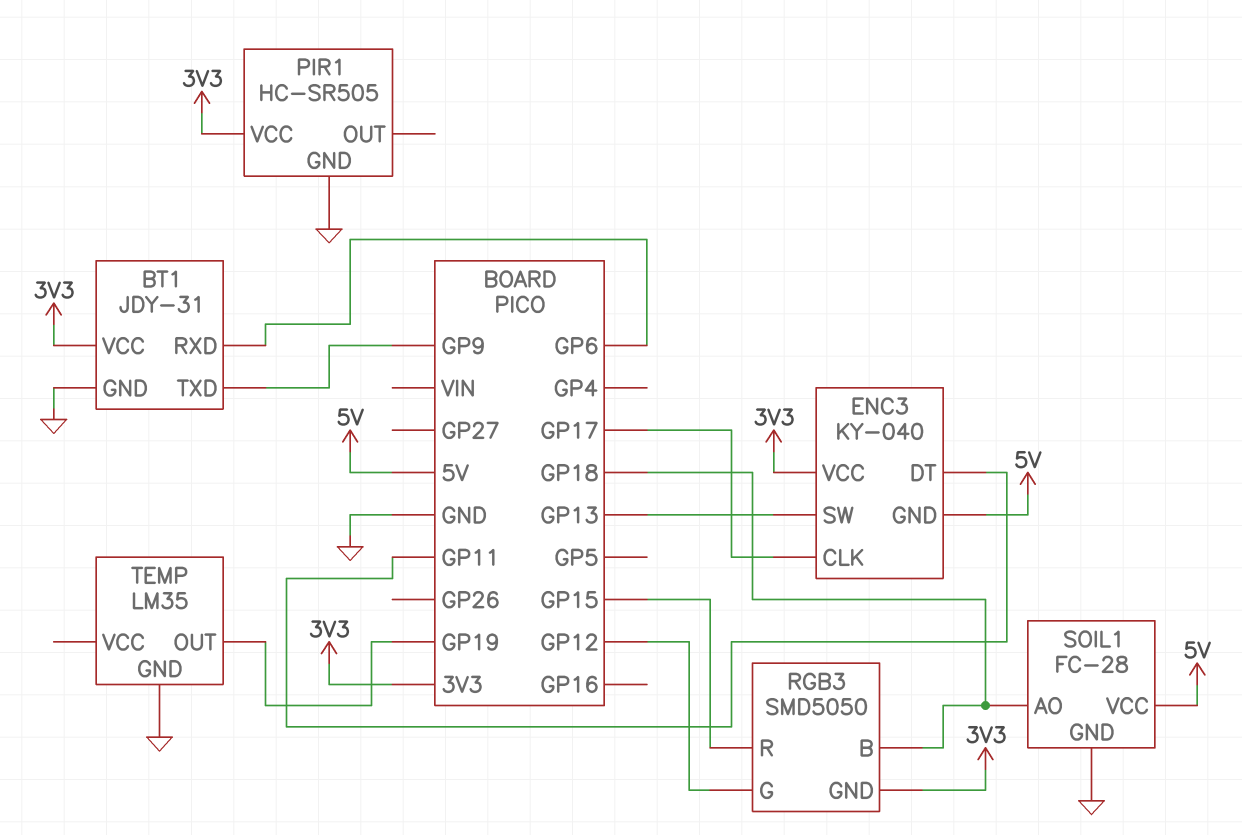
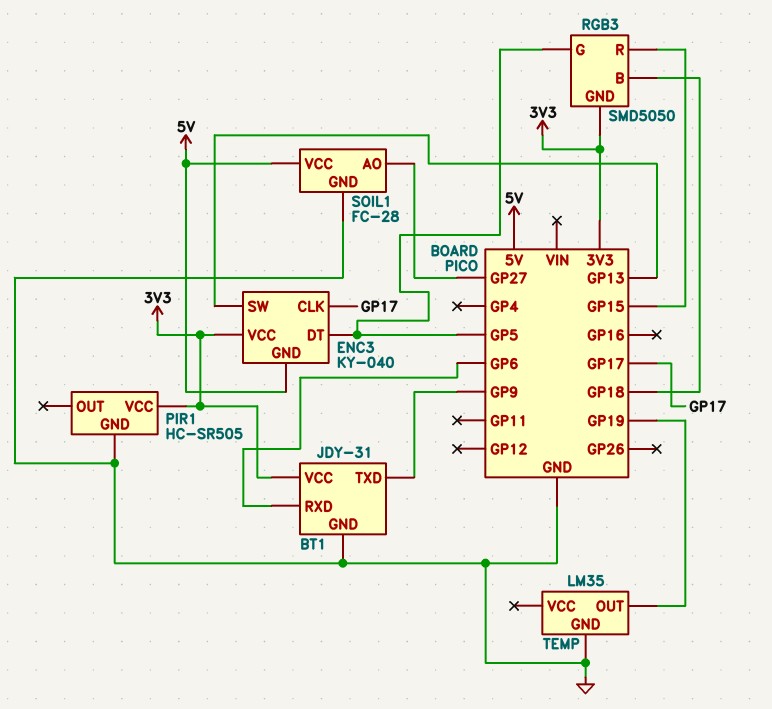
ENC3 pin DT: GP11 -> GP5
RGB3 pin G: GP12 -> GP5
SOIL1 pin AO: GP18 -> GP27

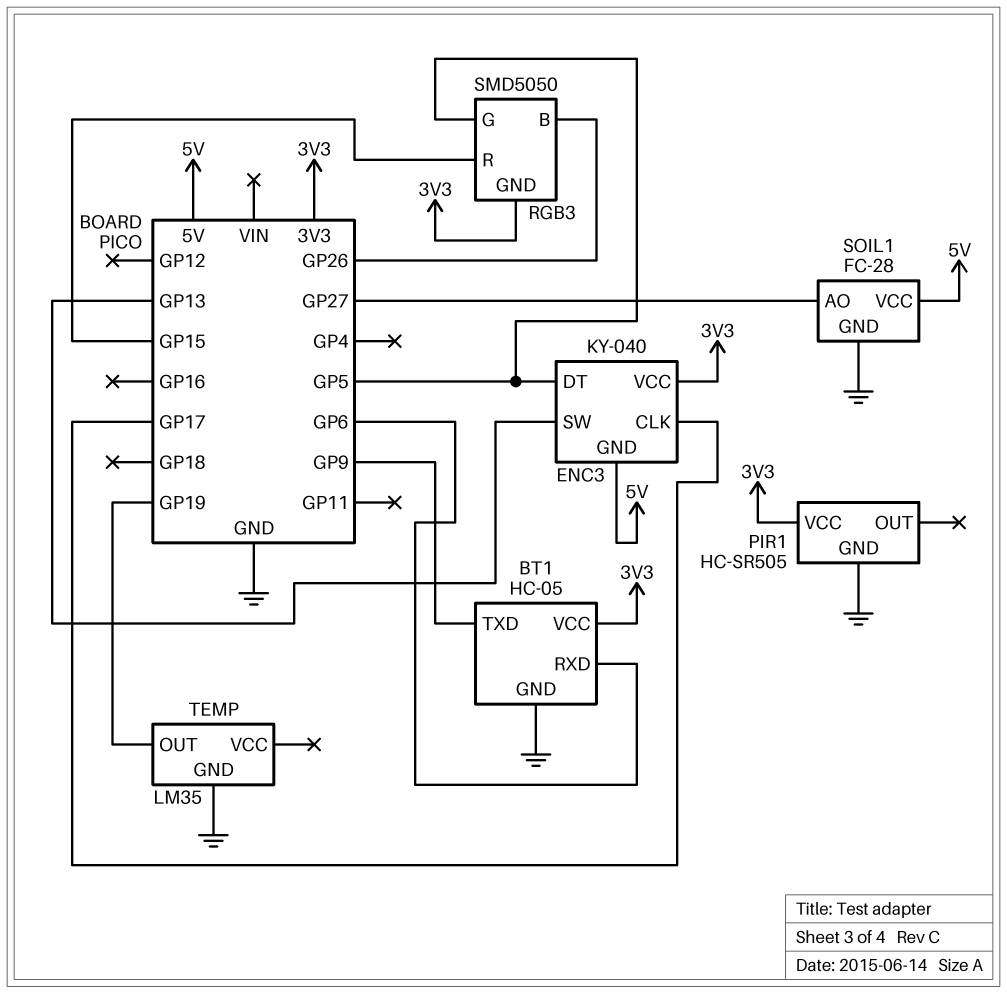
BT1: JDY-31 -> HC-05
RGB3 pin B: GP18 -> GP26

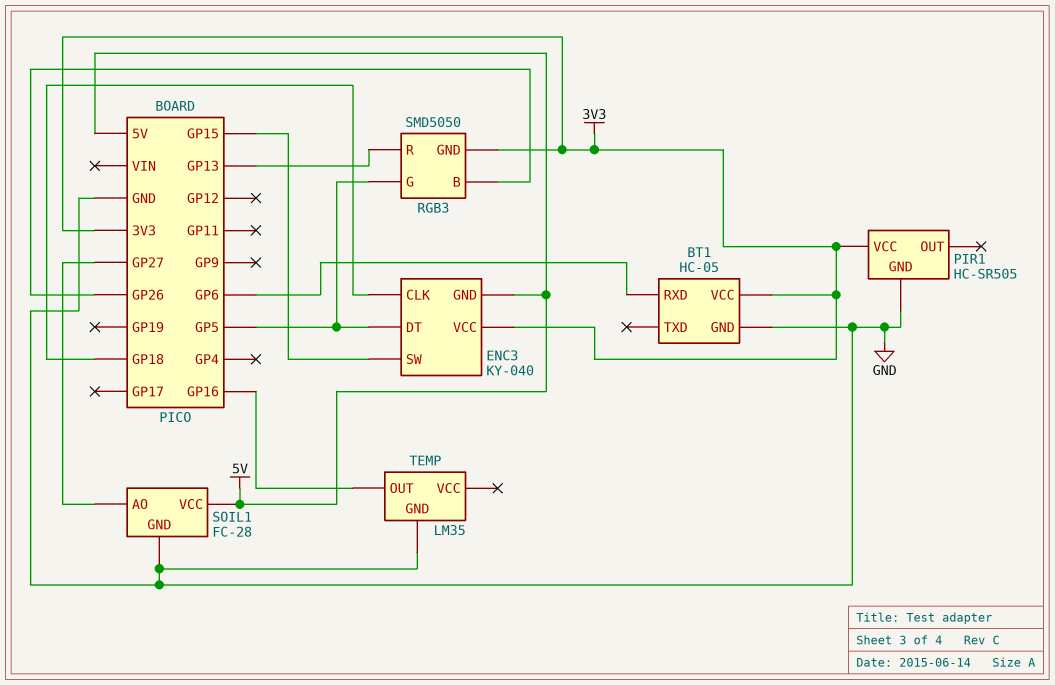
BT1 pin TXD: GP9 -> none
ENC3 pin CLK: GP17 -> GP18
ENC3 pin SW: GP13 -> GP15
RGB3 pin R: GP15 -> GP13
TEMP pin OUT: GP19 -> GP16

